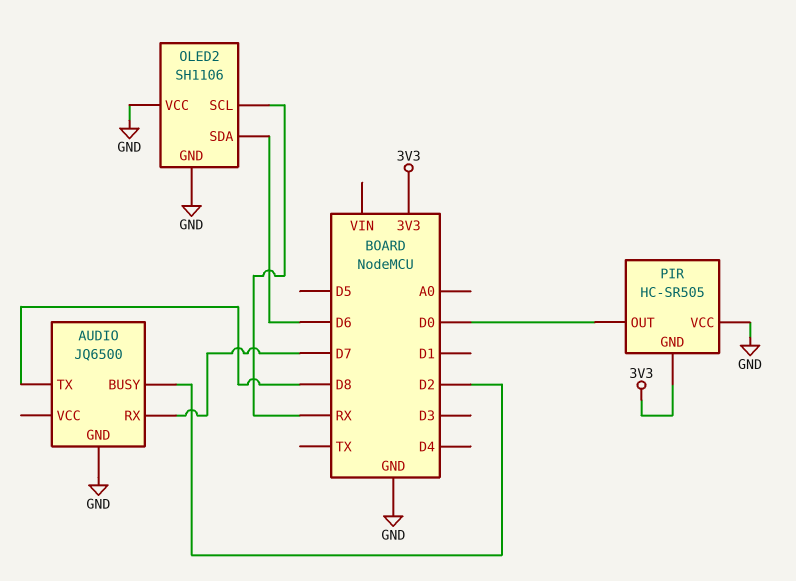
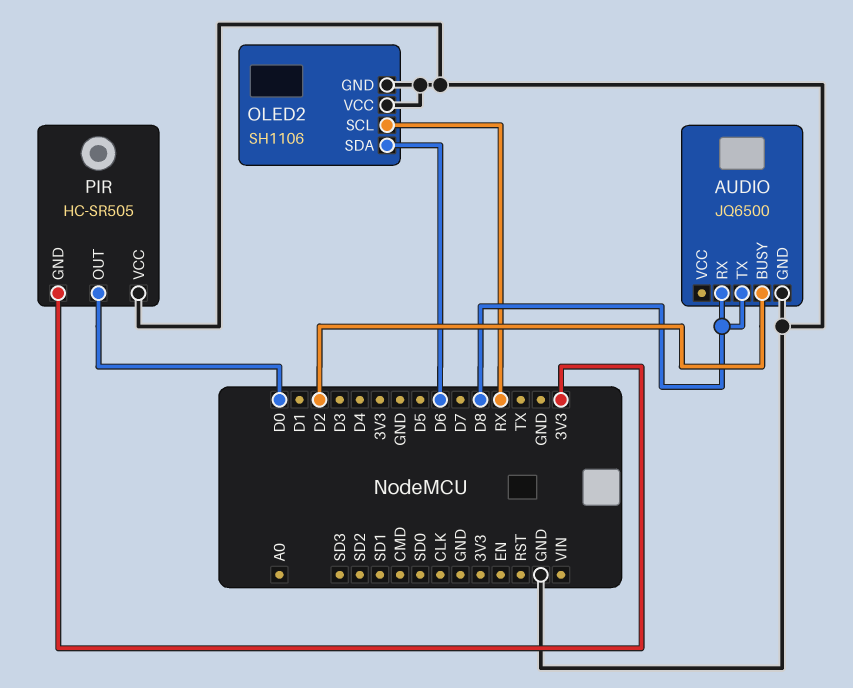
AUDIO pin RX: D7 -> D8

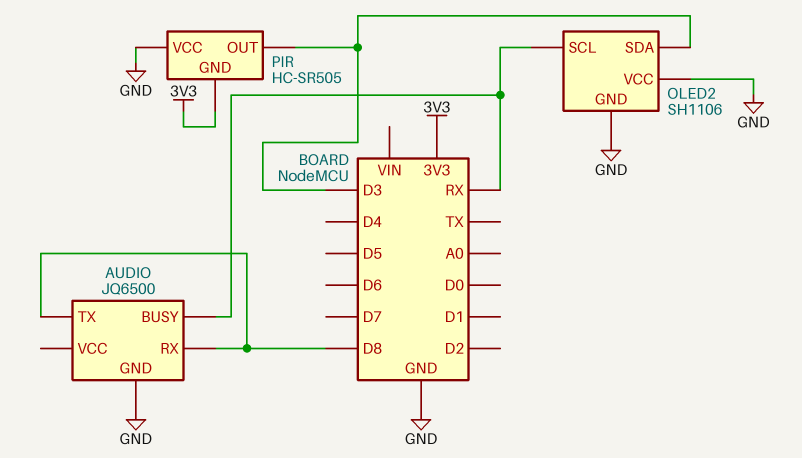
AUDIO pin BUSY: D2 -> RX
OLED2 pin SDA: D6 -> D3
PIR pin OUT: D0 -> D3

